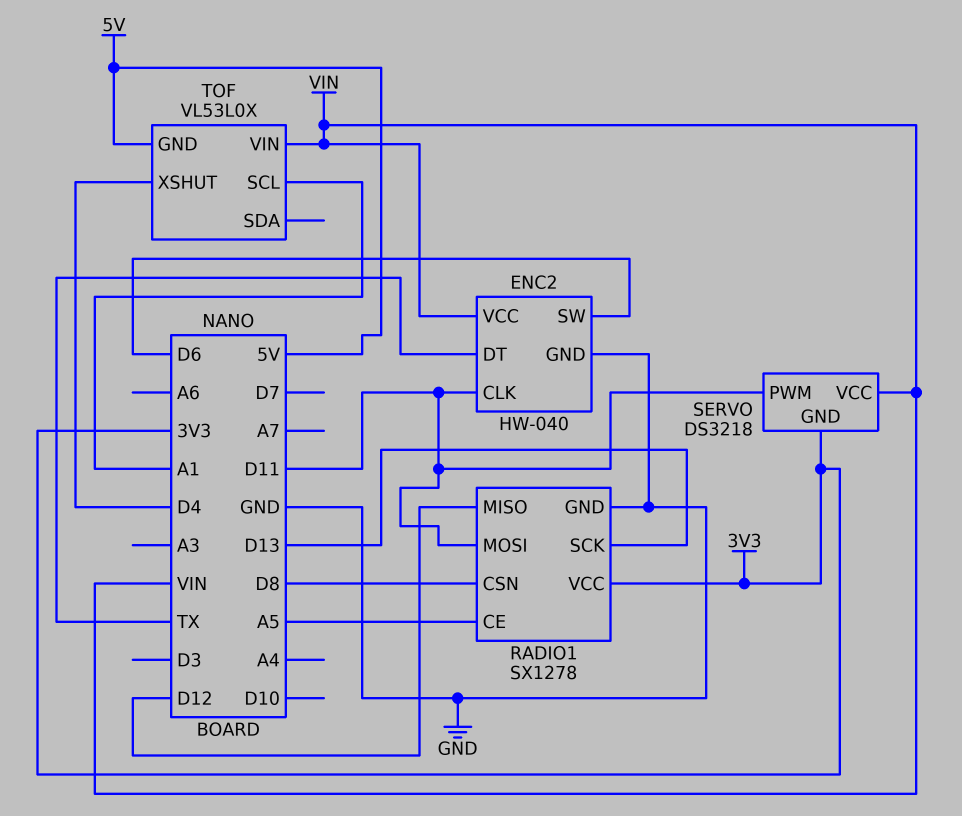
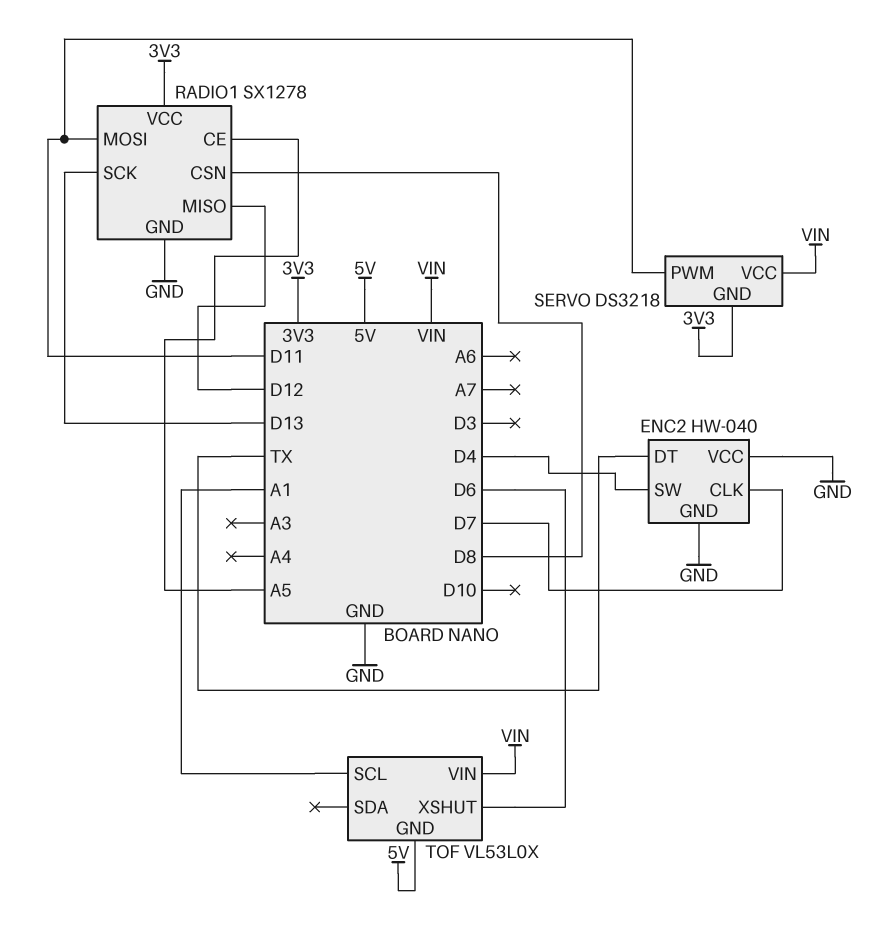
ENC2 pin CLK: D11 -> D7
ENC2 pin SW: D6 -> D4
ENC2 pin VCC: VIN -> GND
TOF pin XSHUT: D4 -> D6

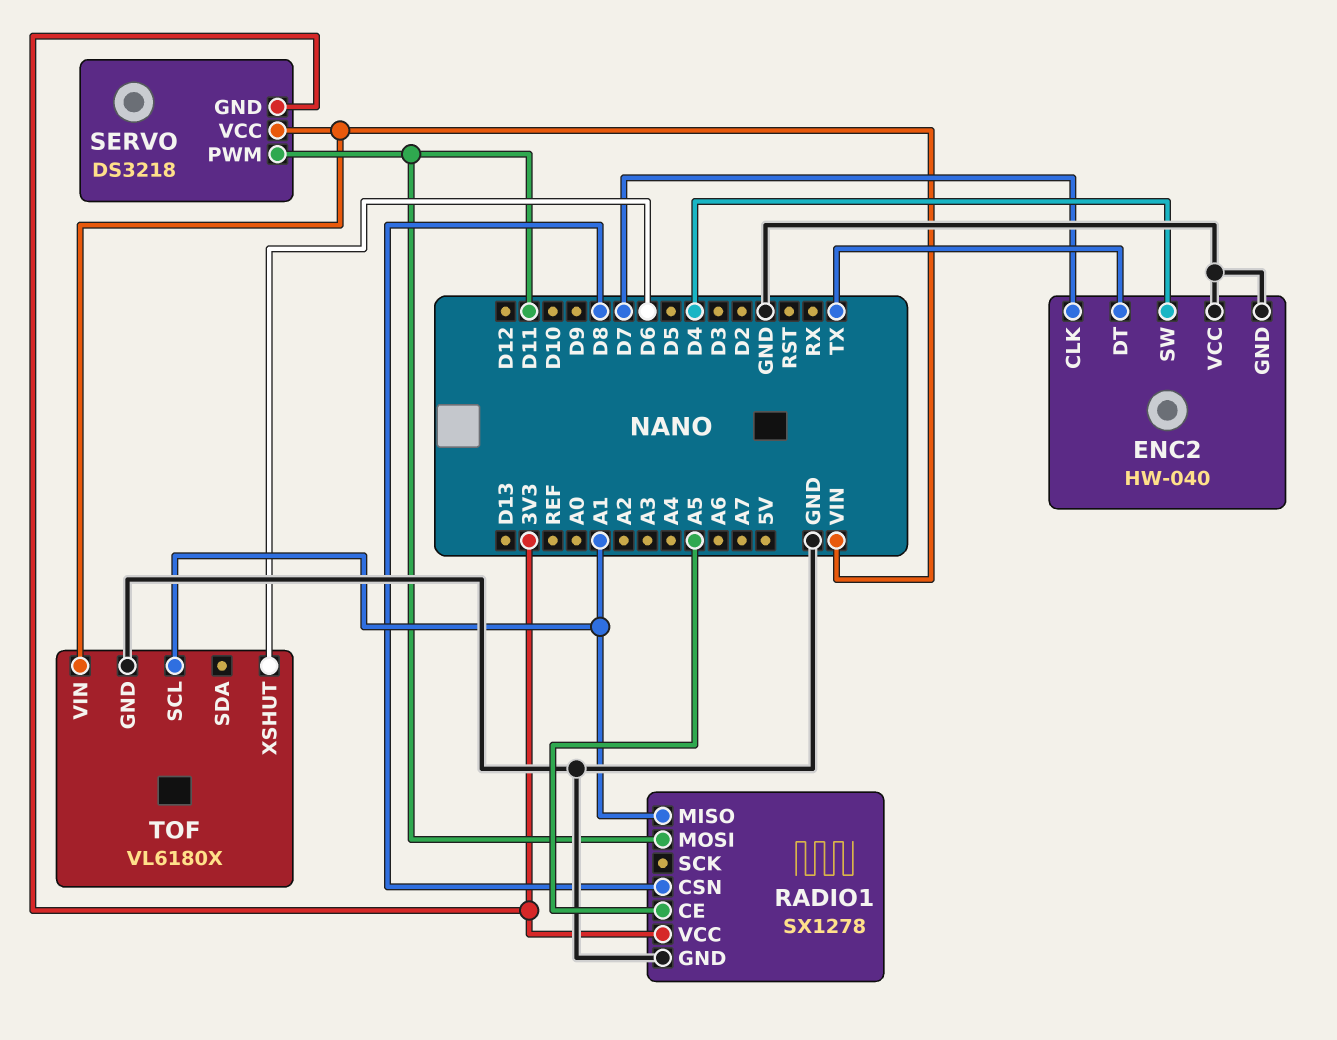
RADIO1 pin MISO: D12 -> A1
RADIO1 pin SCK: D13 -> none
TOF: VL53L0X -> VL6180X
TOF pin GND: 5V -> GND

